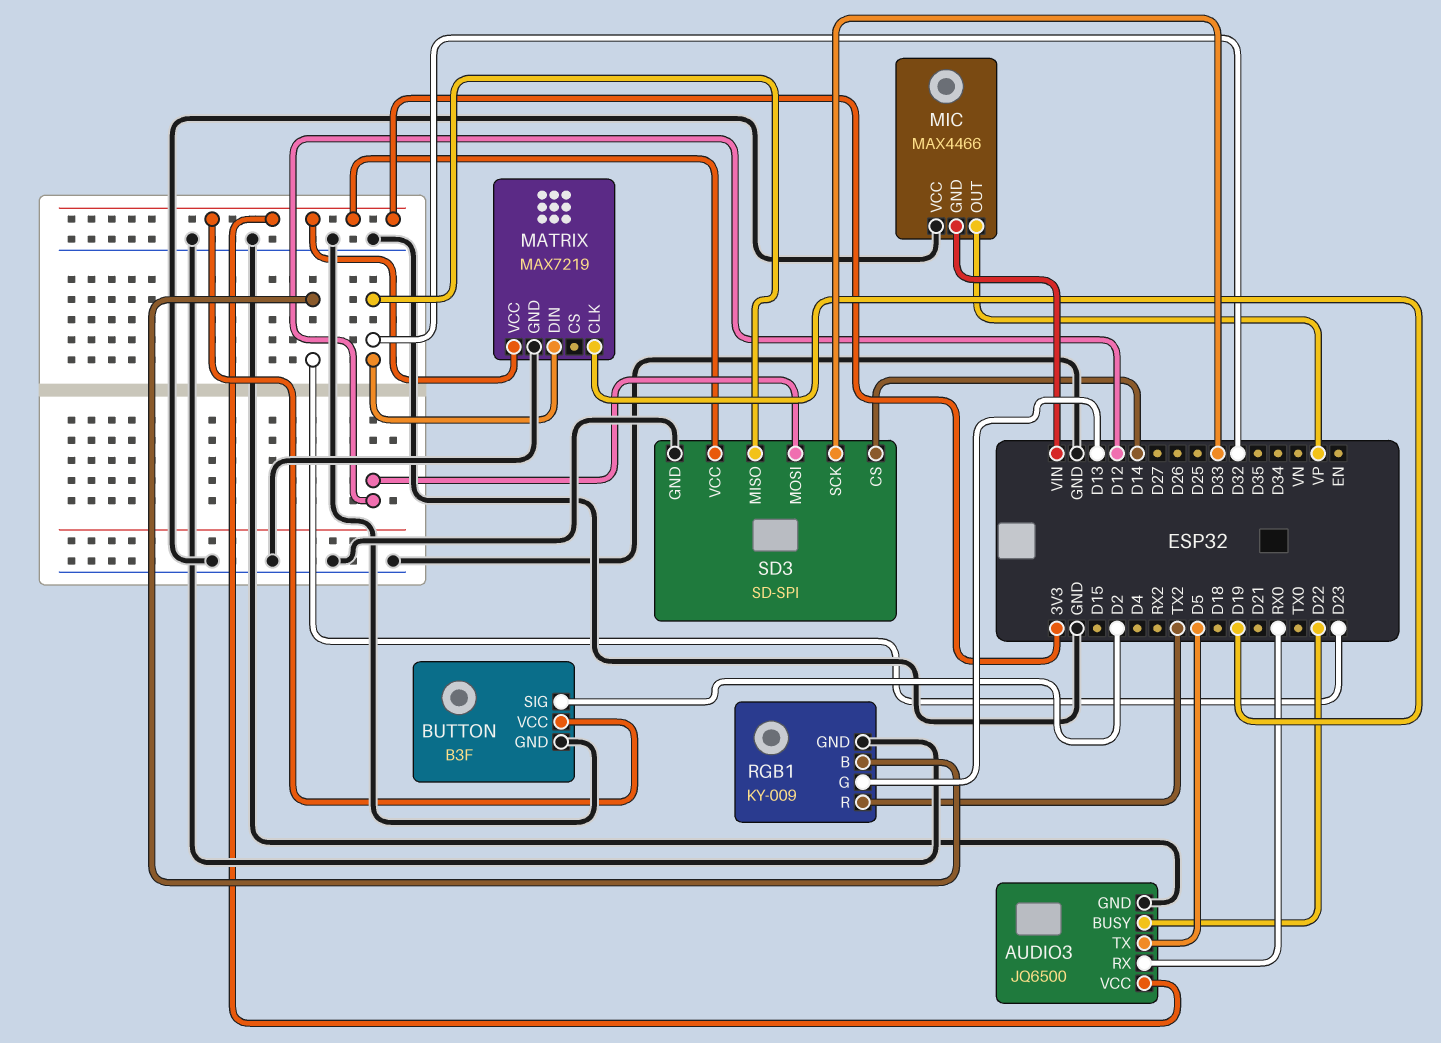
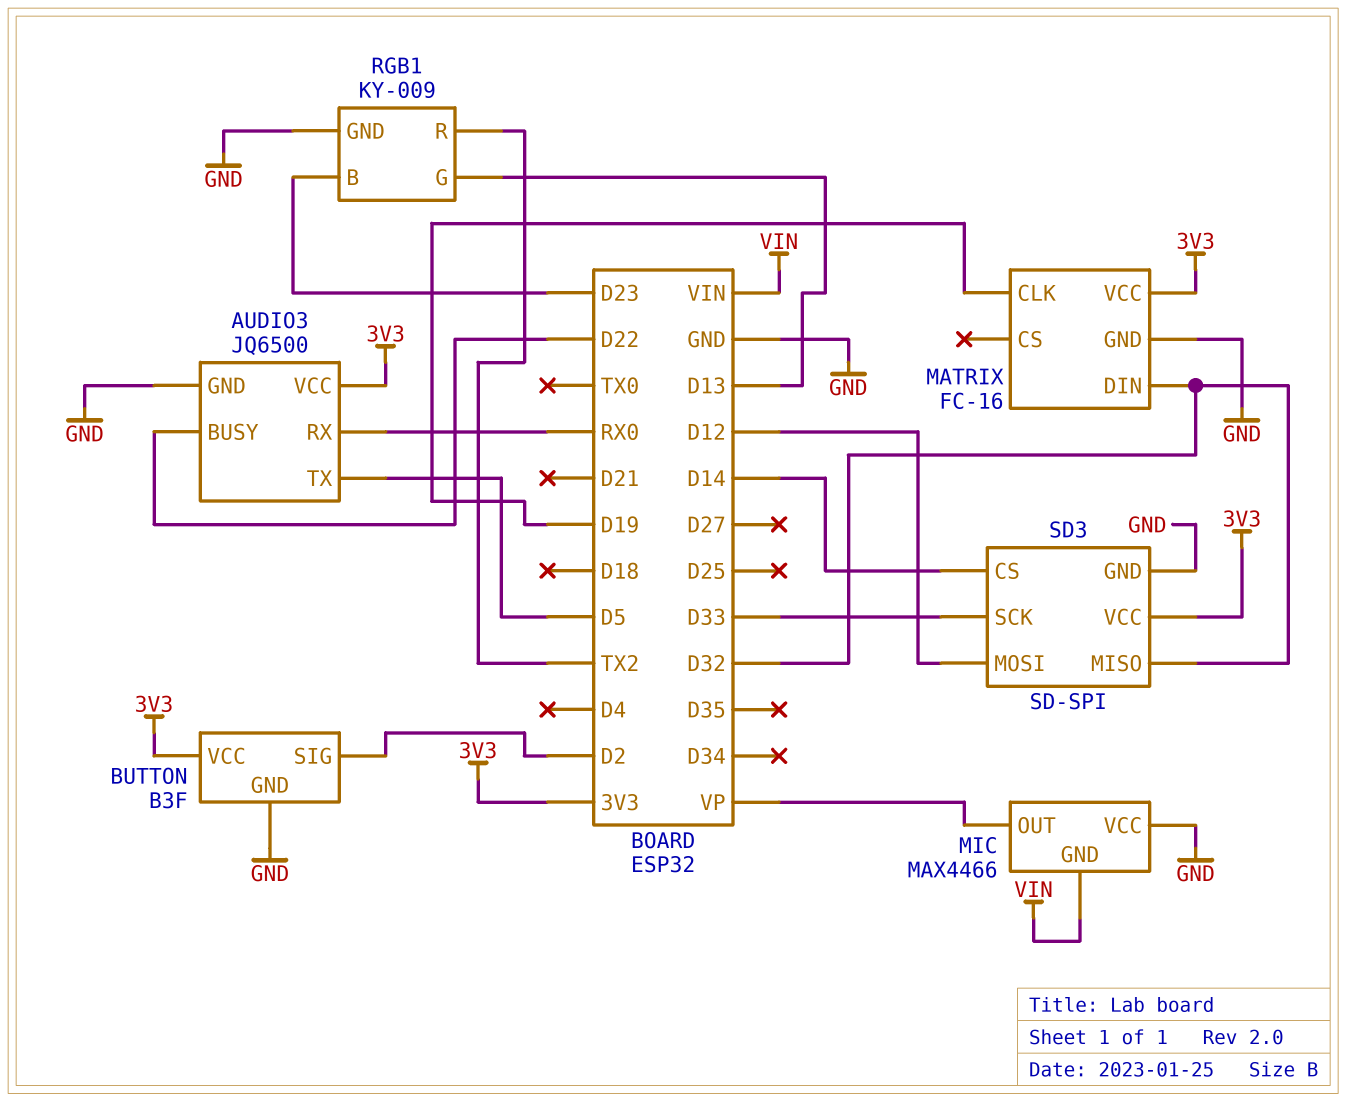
MATRIX: MAX7219 -> FC-16

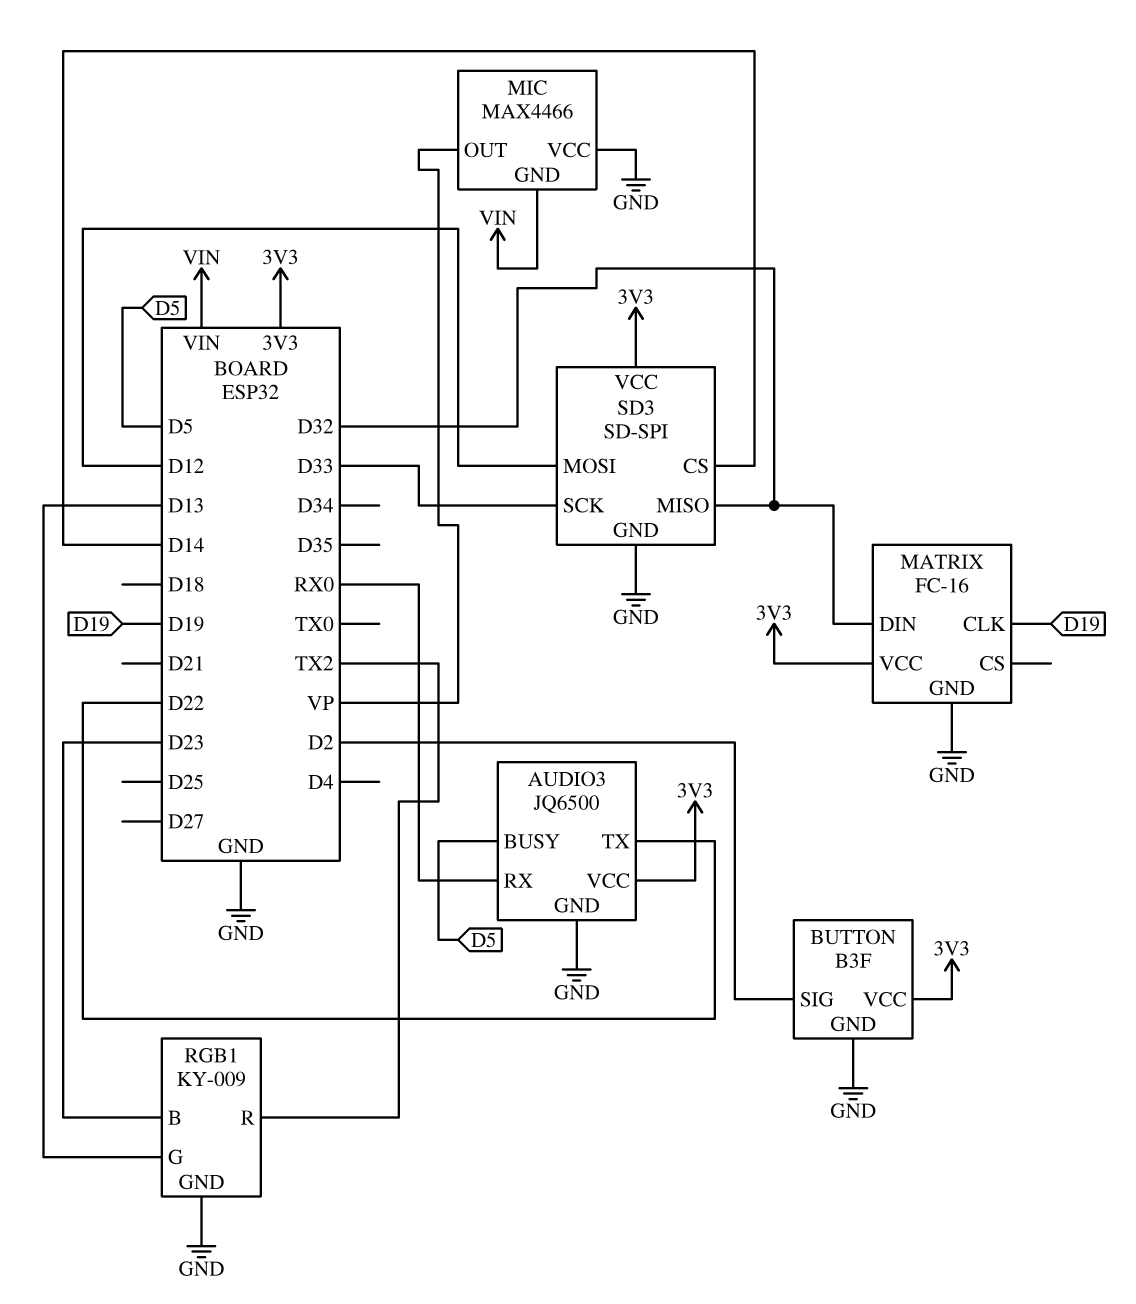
AUDIO3 pin BUSY: D22 -> D5
AUDIO3 pin TX: D5 -> D22

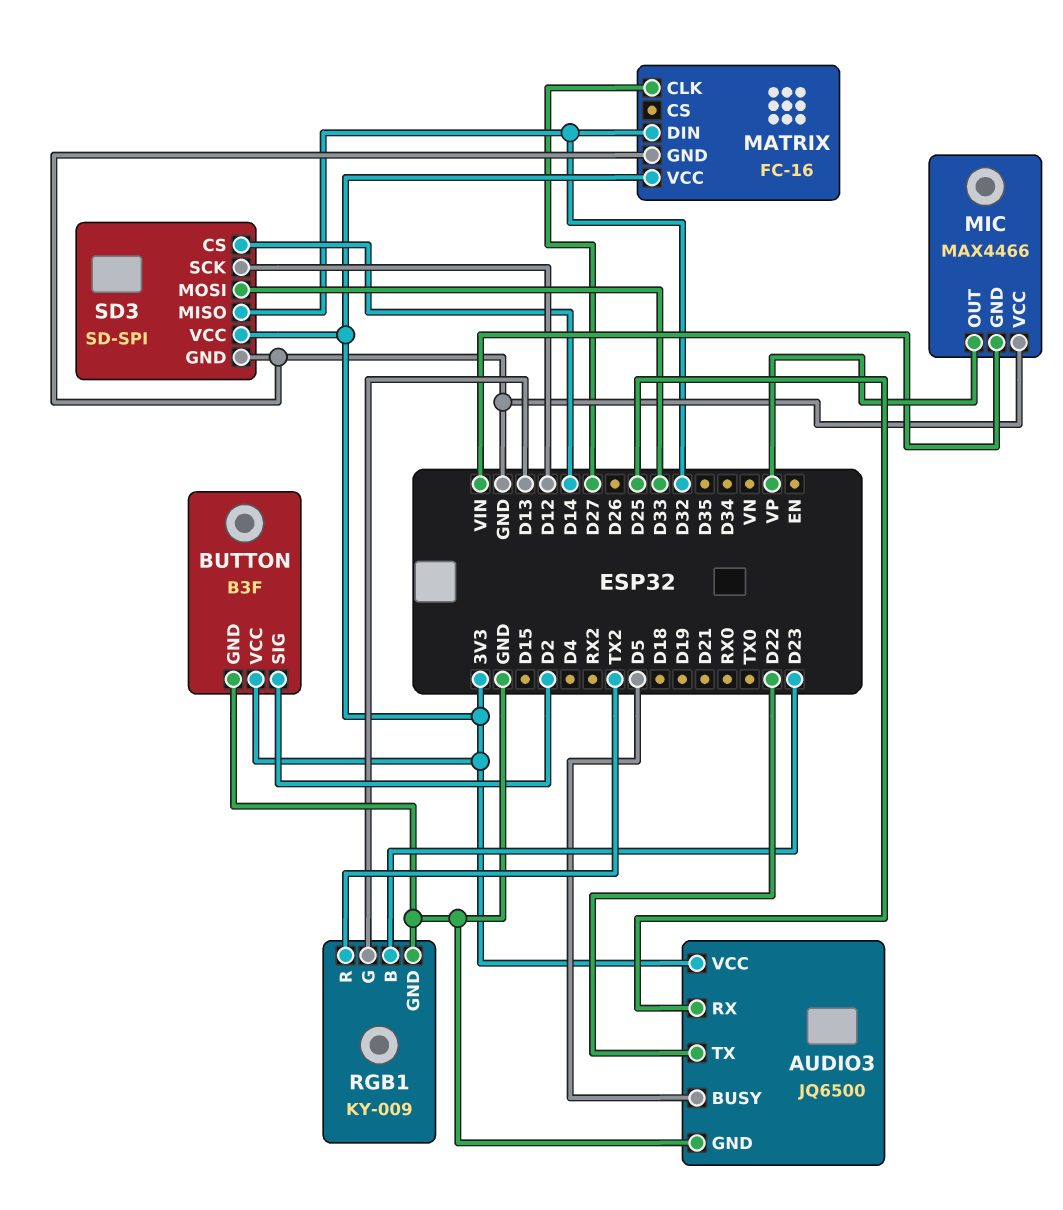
AUDIO3 pin RX: RX0 -> D25
MATRIX pin CLK: D19 -> D27
SD3 pin MOSI: D12 -> D33
SD3 pin SCK: D33 -> D12

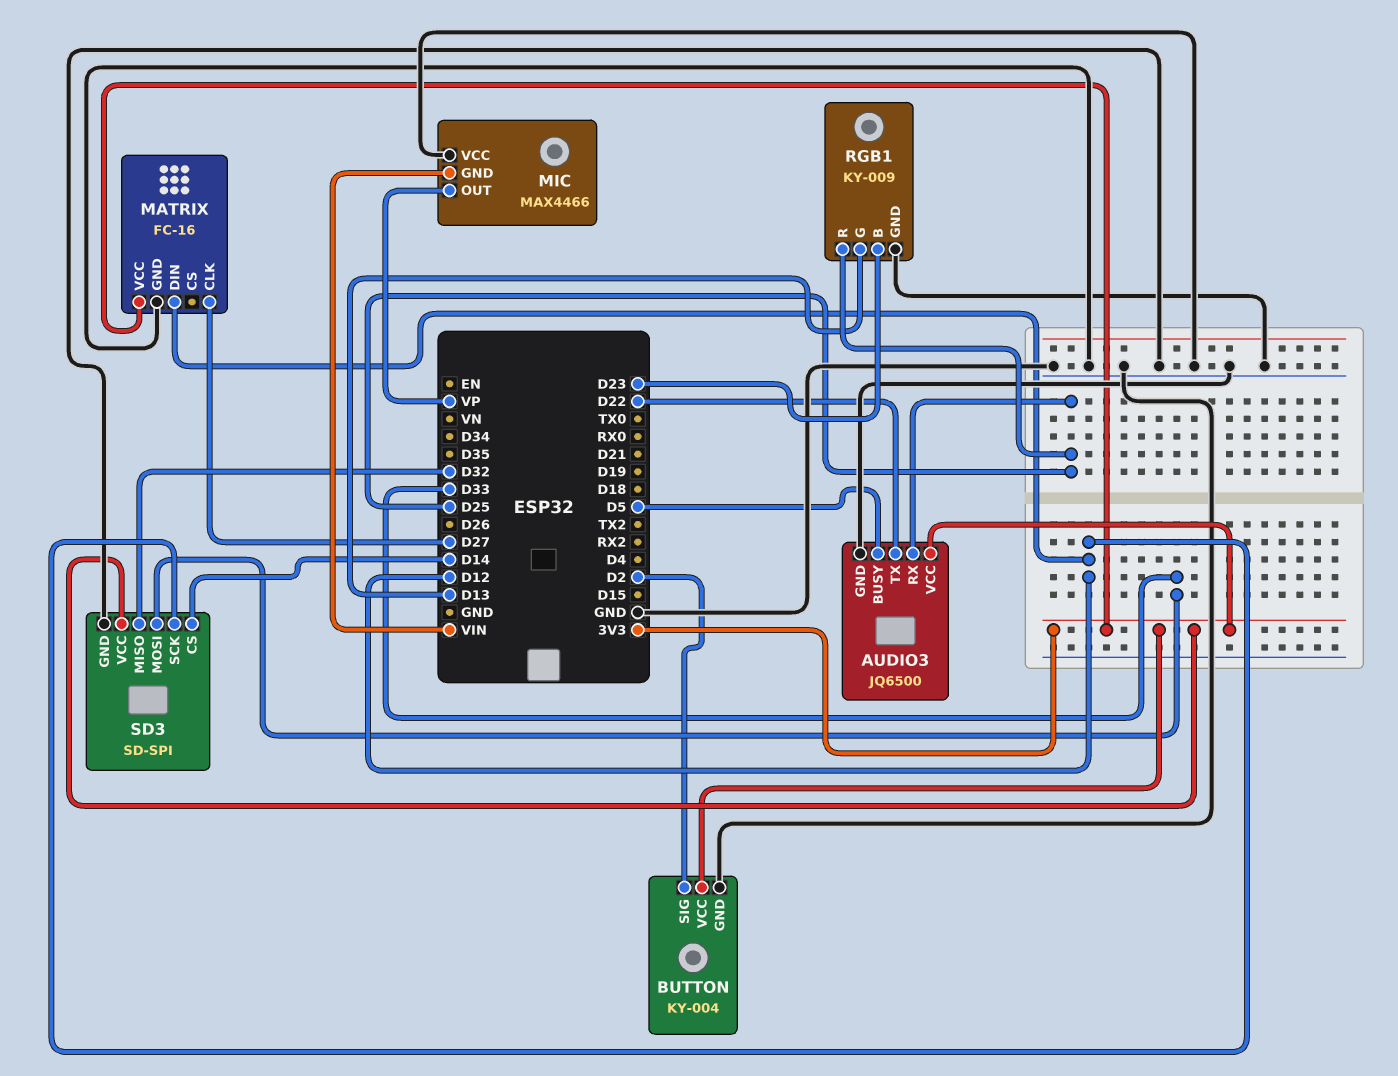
BUTTON: B3F -> KY-004
MATRIX pin DIN: D32 -> D12
RGB1 pin R: TX2 -> D25

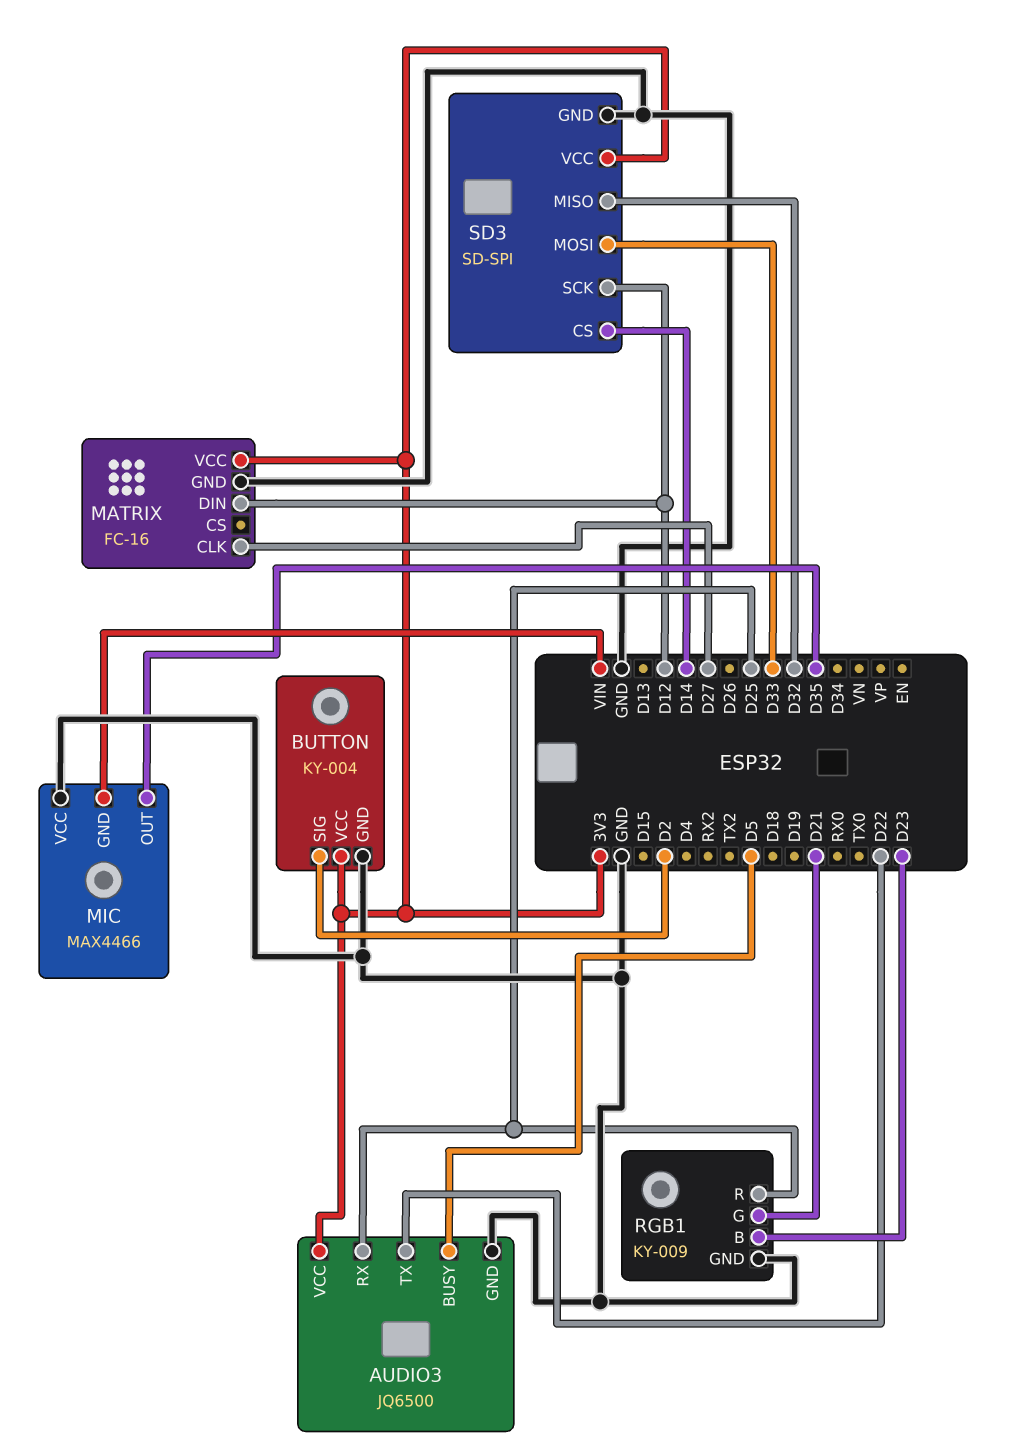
MIC pin OUT: VP -> D35
RGB1 pin G: D13 -> D21

